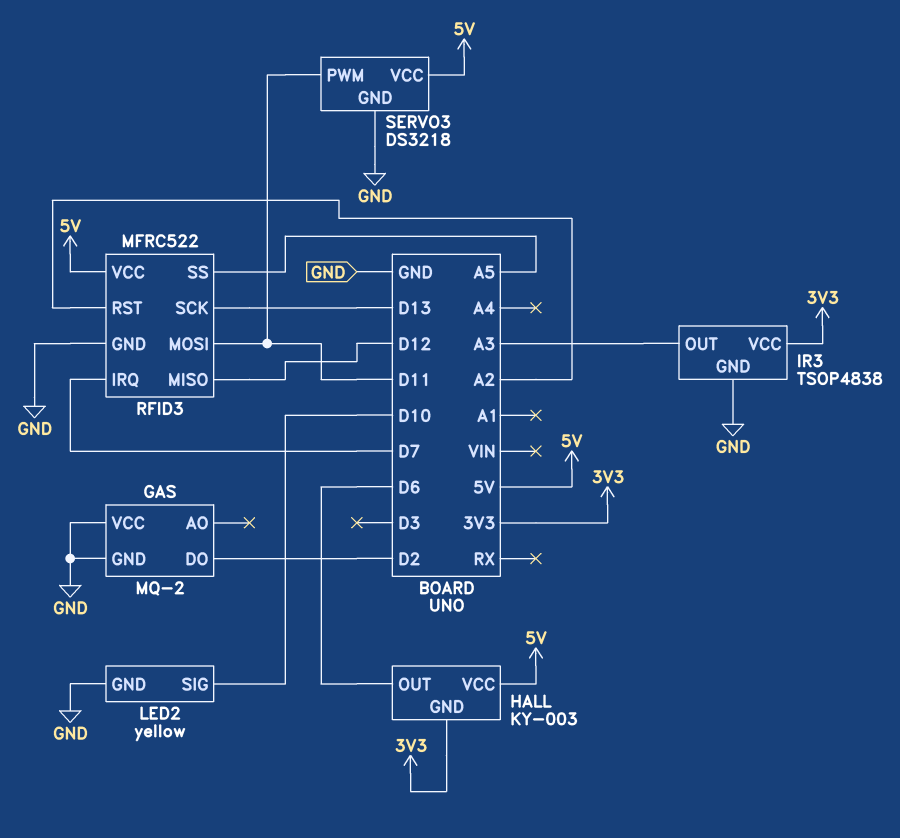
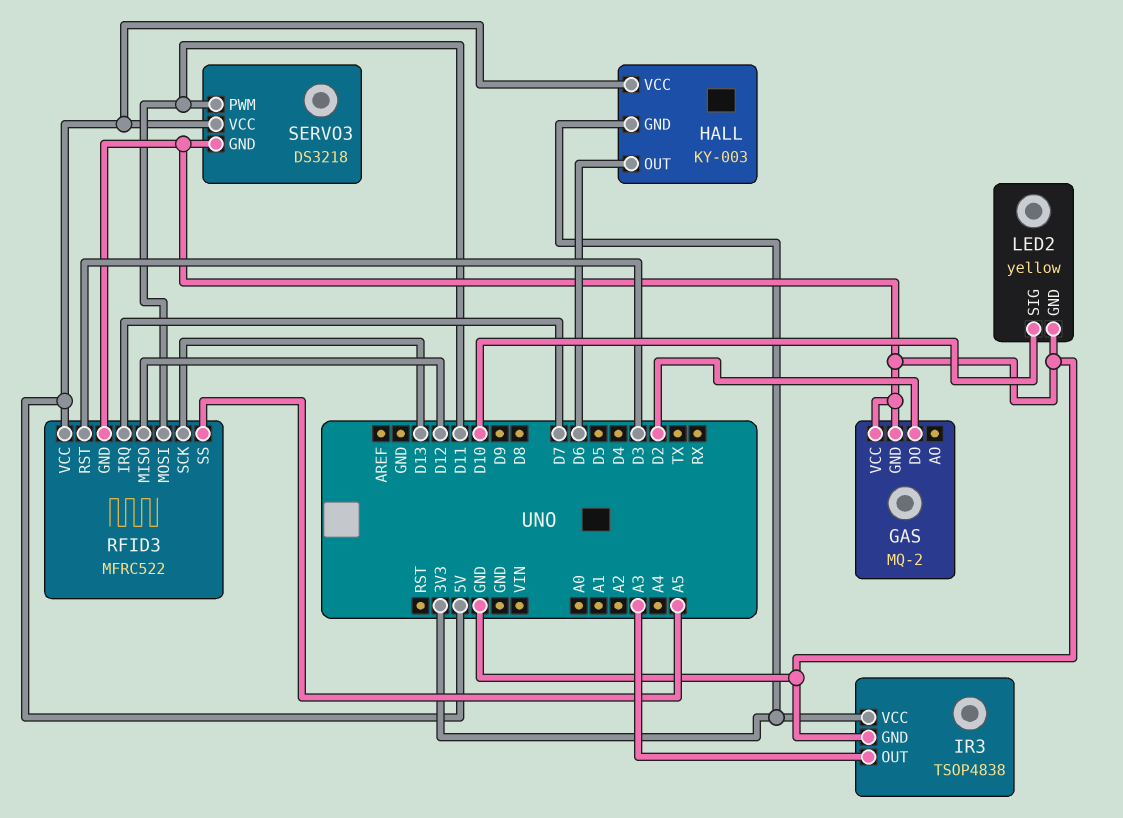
RFID3 pin RST: A2 -> D3

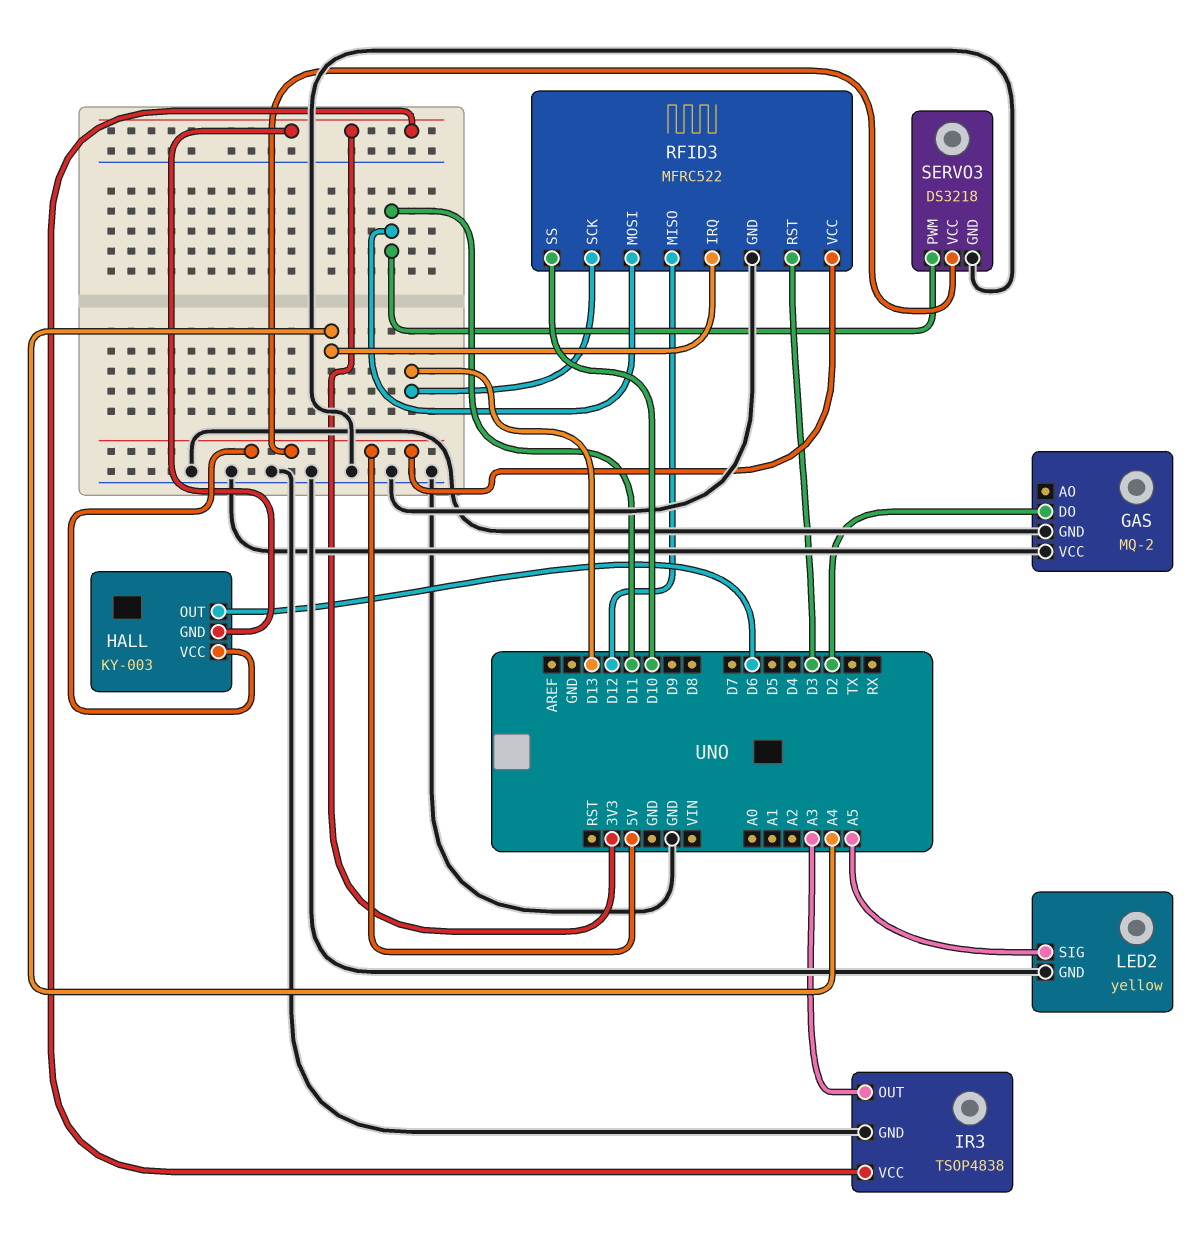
LED2 pin SIG: D10 -> A5
RFID3 pin IRQ: D7 -> A4
RFID3 pin SS: A5 -> D10

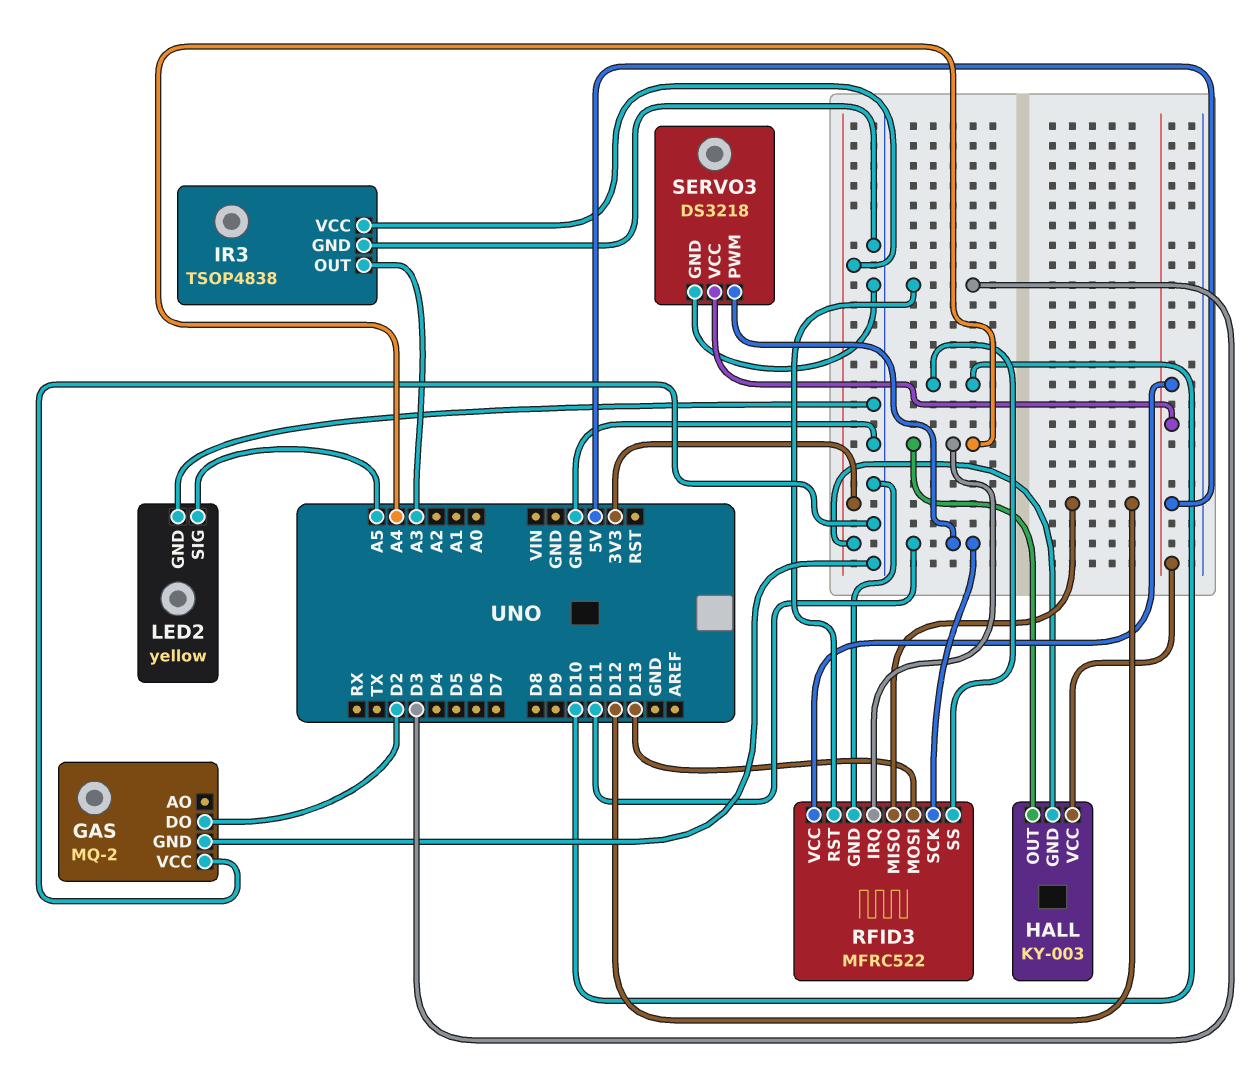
HALL pin OUT: D6 -> A4
RFID3 pin MOSI: D11 -> D13
RFID3 pin SCK: D13 -> D11

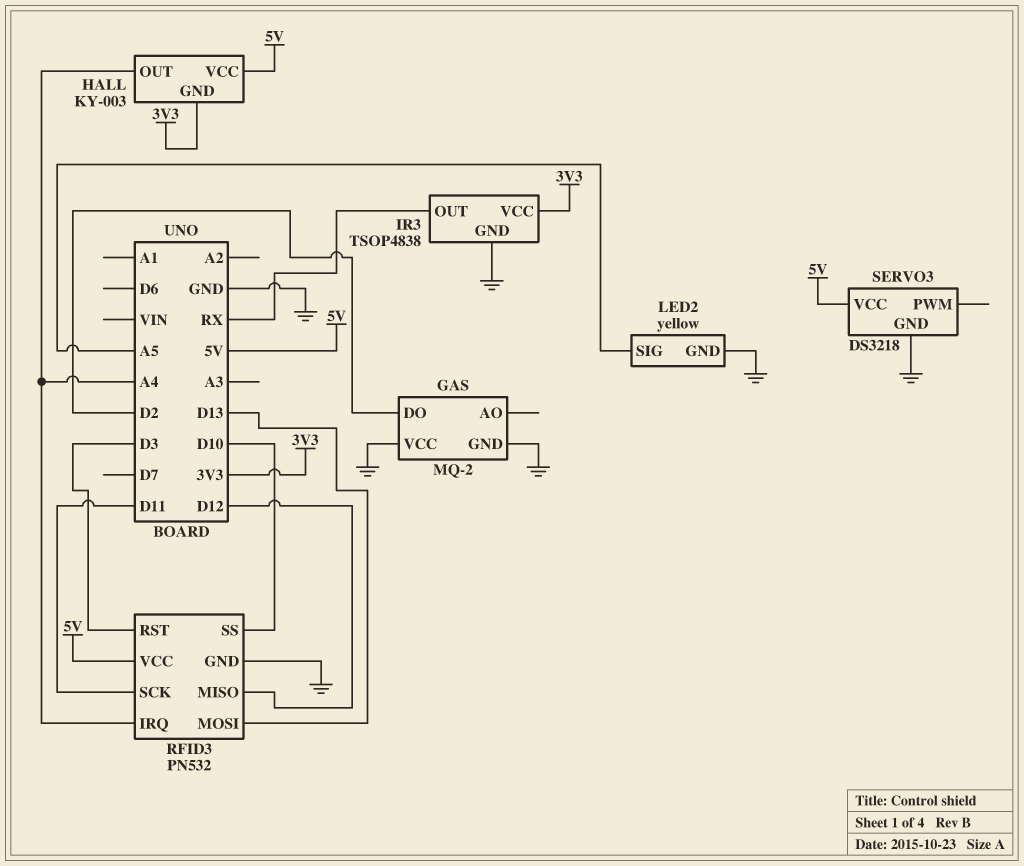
IR3 pin OUT: A3 -> RX
RFID3: MFRC522 -> PN532
SERVO3 pin PWM: D11 -> none

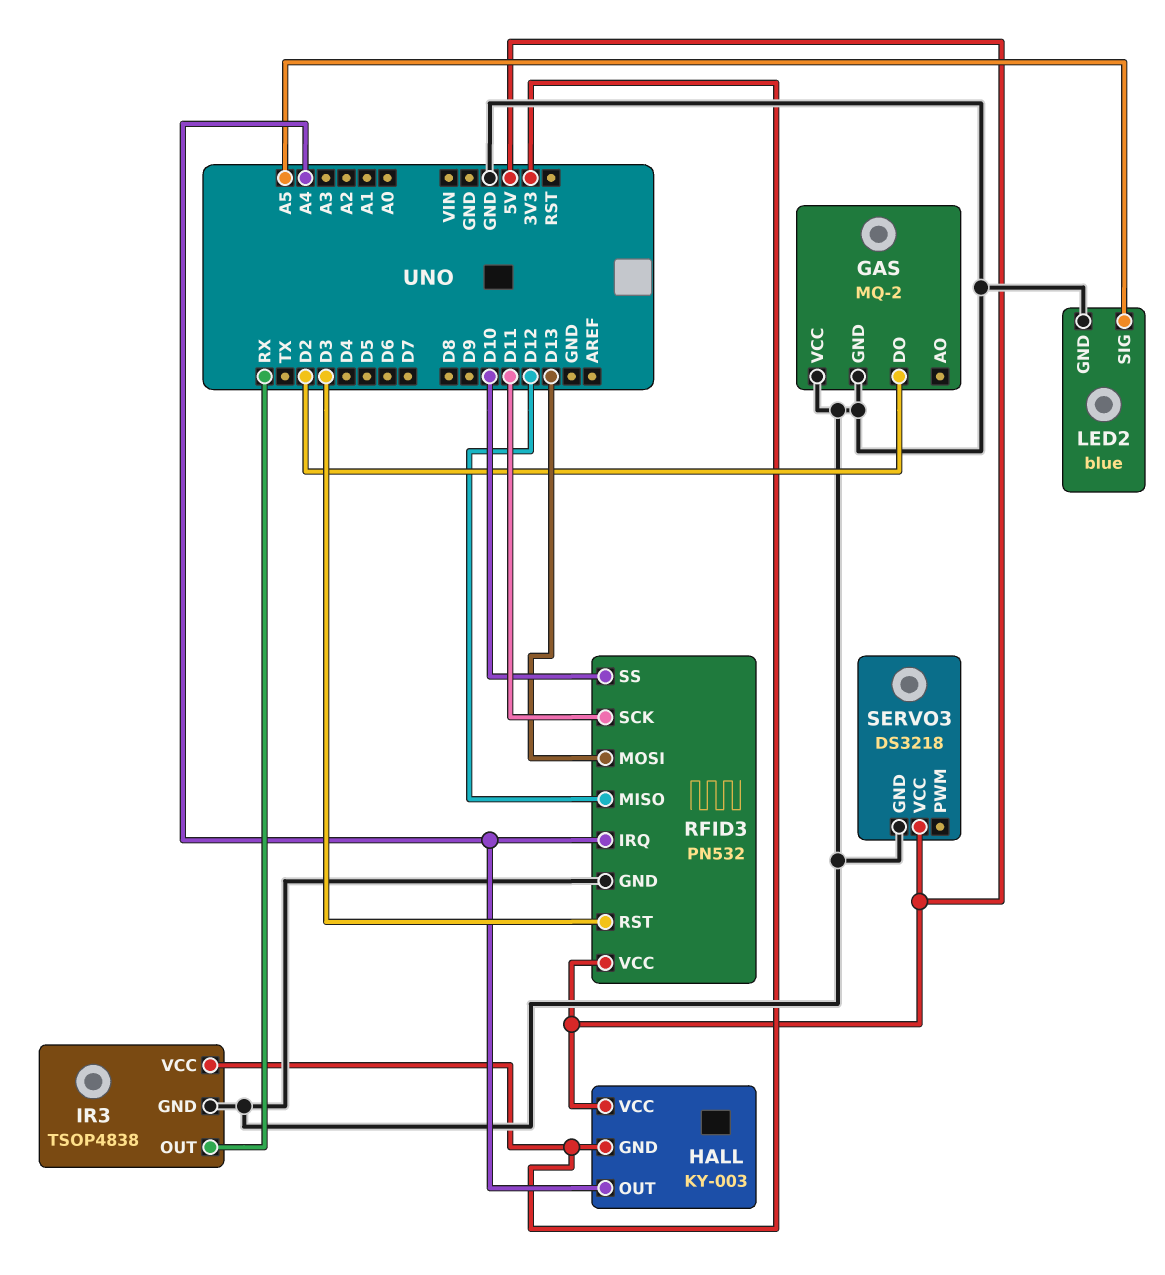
LED2: yellow -> blue

